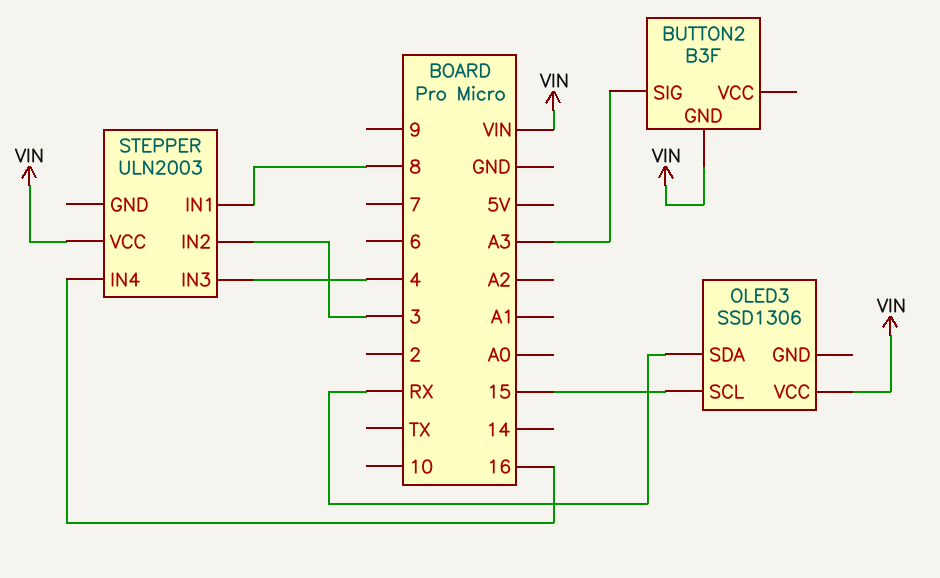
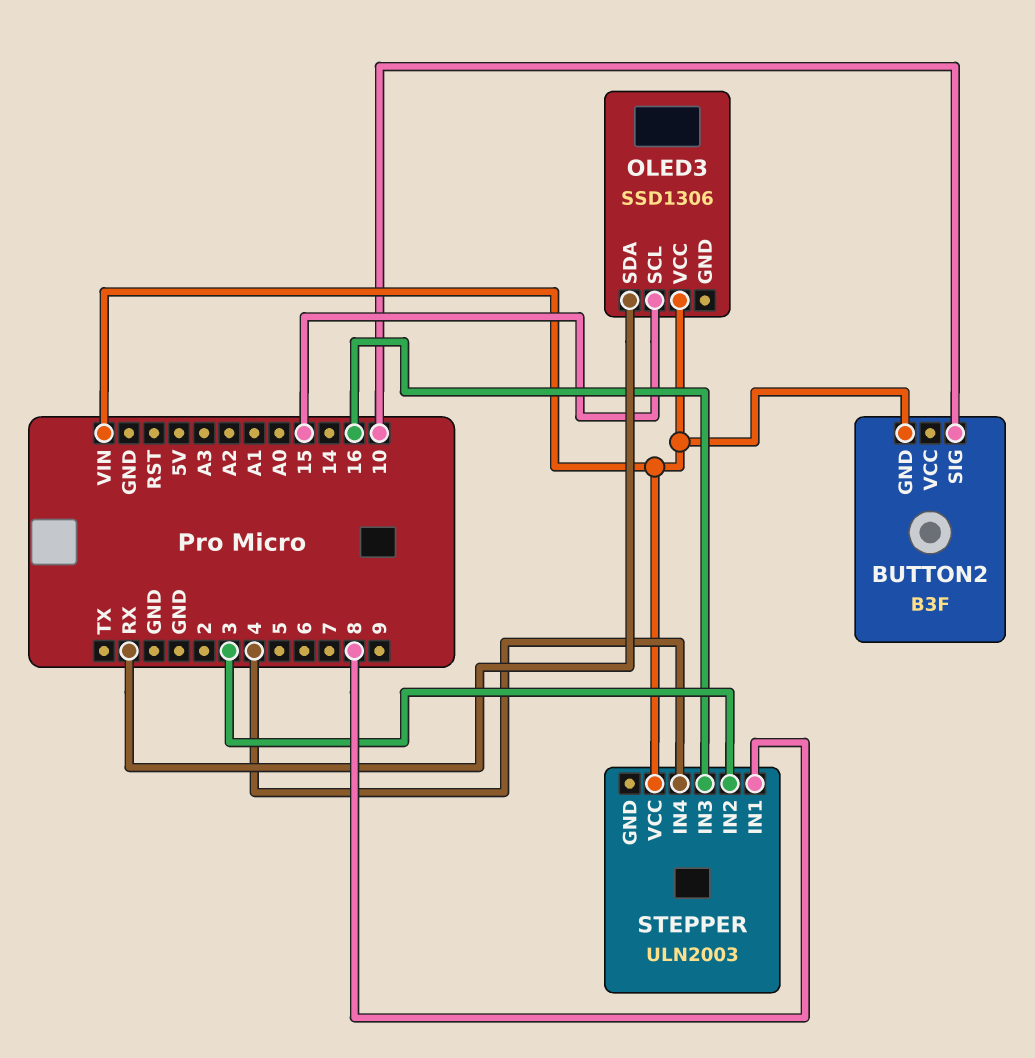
BUTTON2 pin SIG: A3 -> 10
STEPPER pin IN3: 4 -> 16
STEPPER pin IN4: 16 -> 4

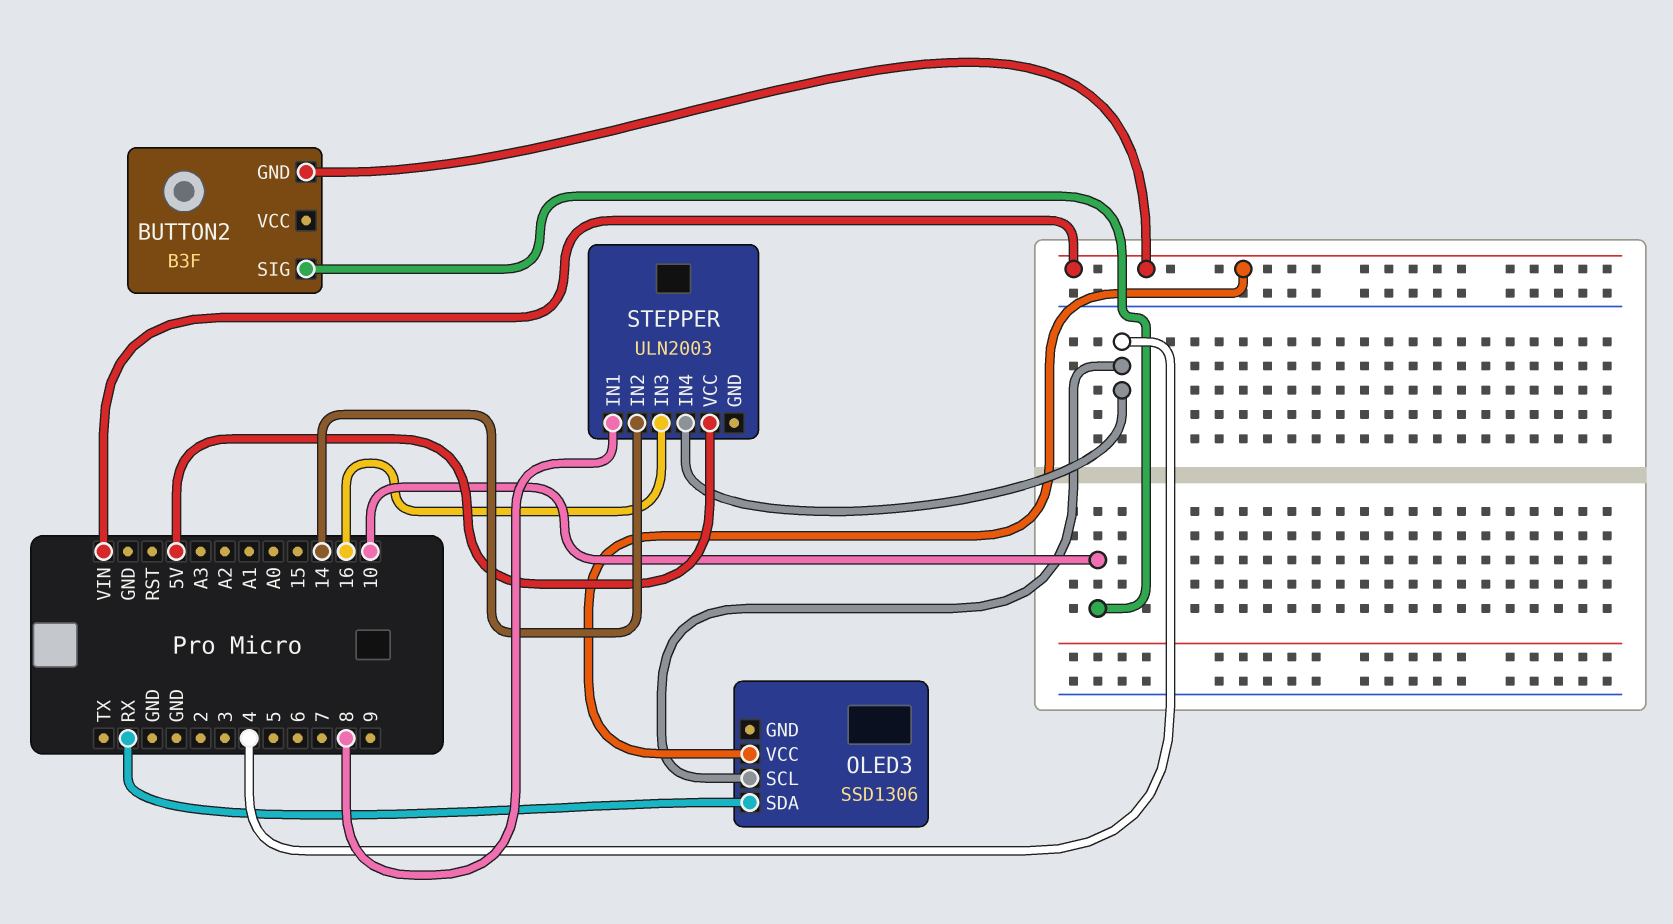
OLED3 pin SCL: 15 -> 4
STEPPER pin IN2: 3 -> 14
STEPPER pin VCC: VIN -> 5V

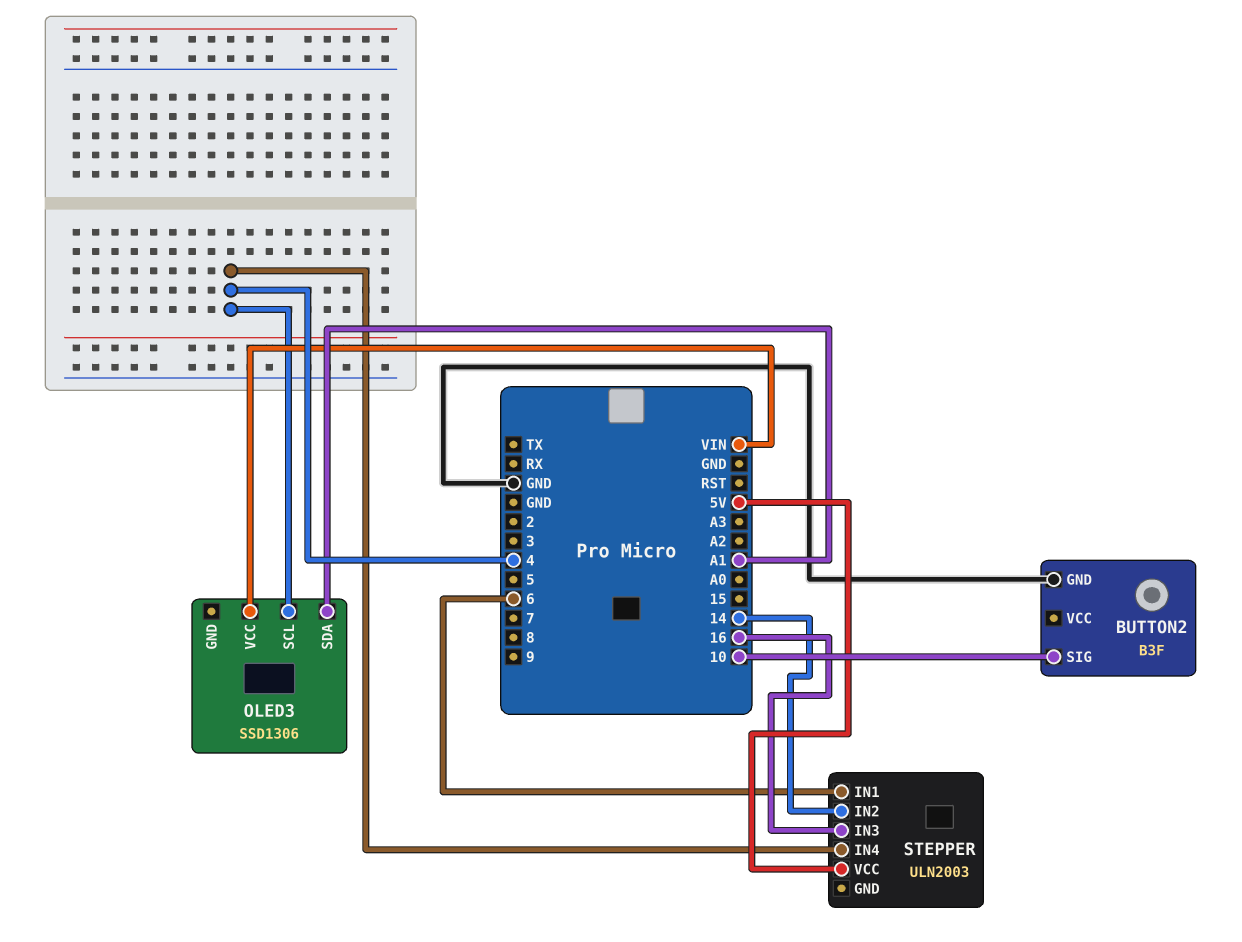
BUTTON2 pin GND: VIN -> GND
OLED3 pin SDA: RX -> A1
STEPPER pin IN1: 8 -> 6

